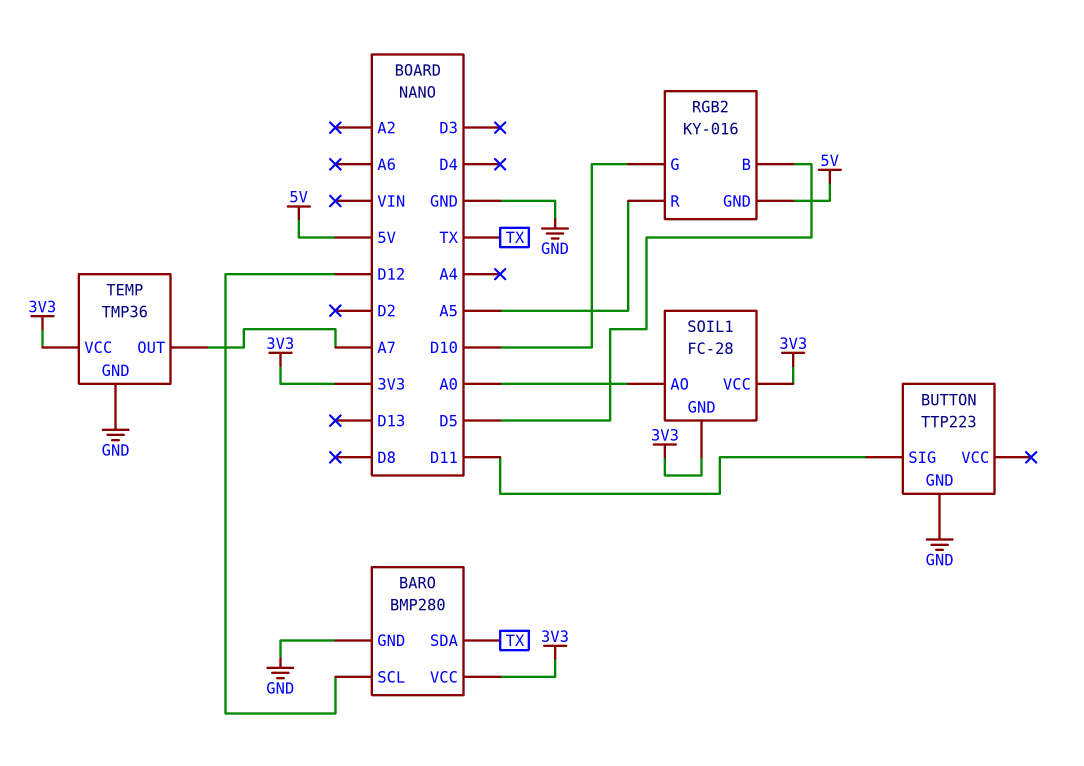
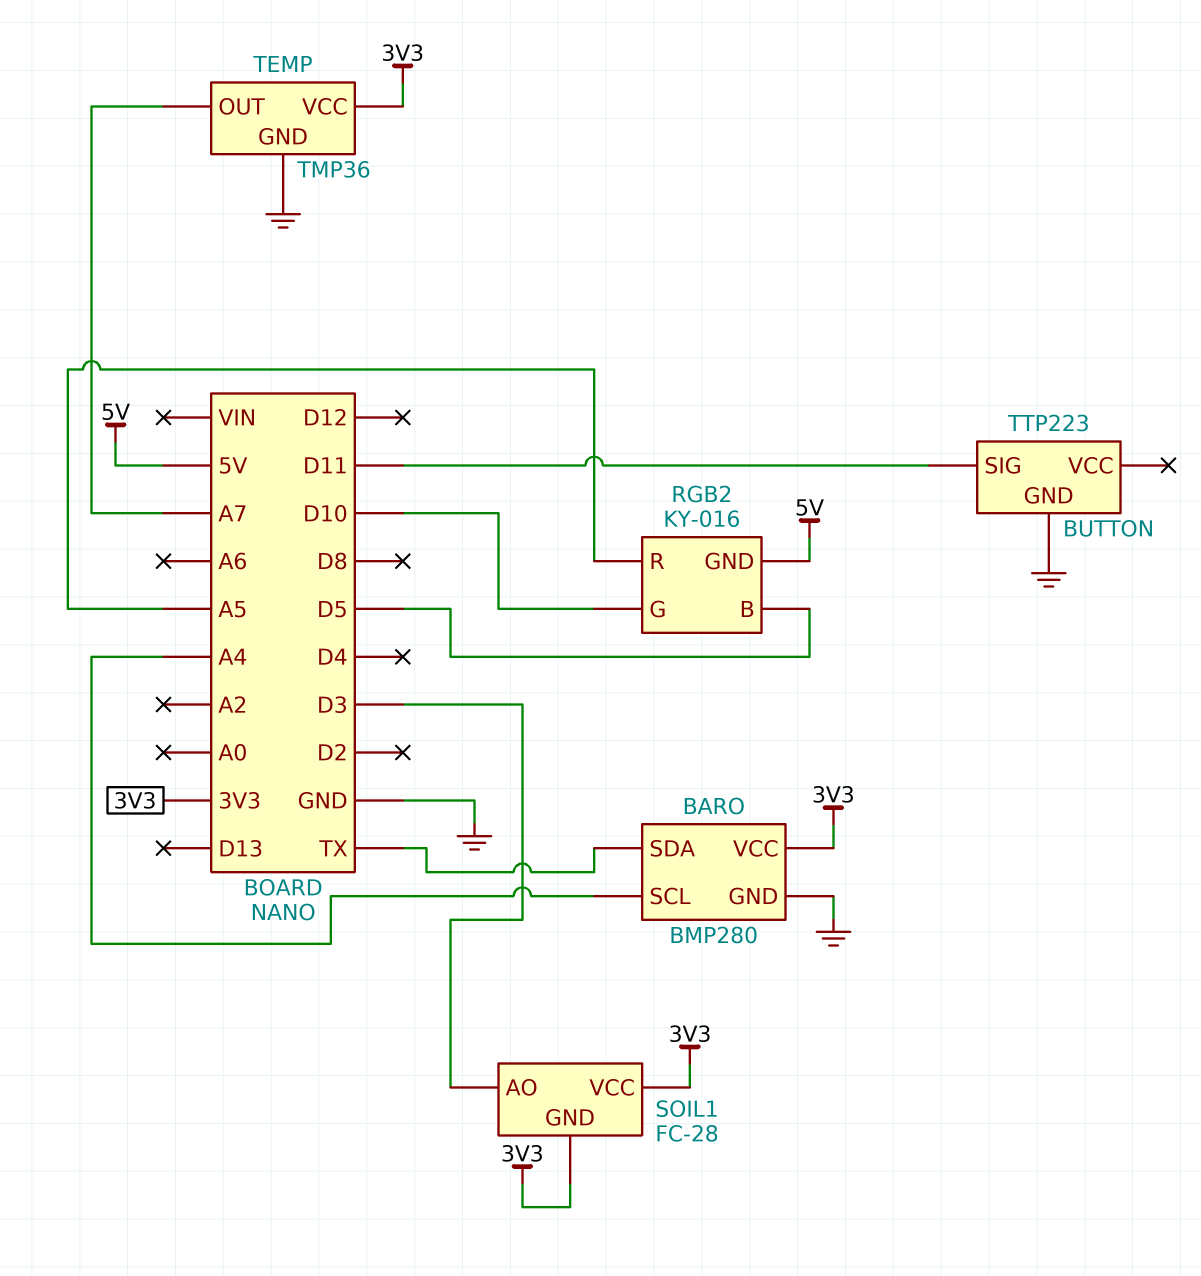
BARO pin SCL: D12 -> A4
SOIL1 pin AO: A0 -> D3

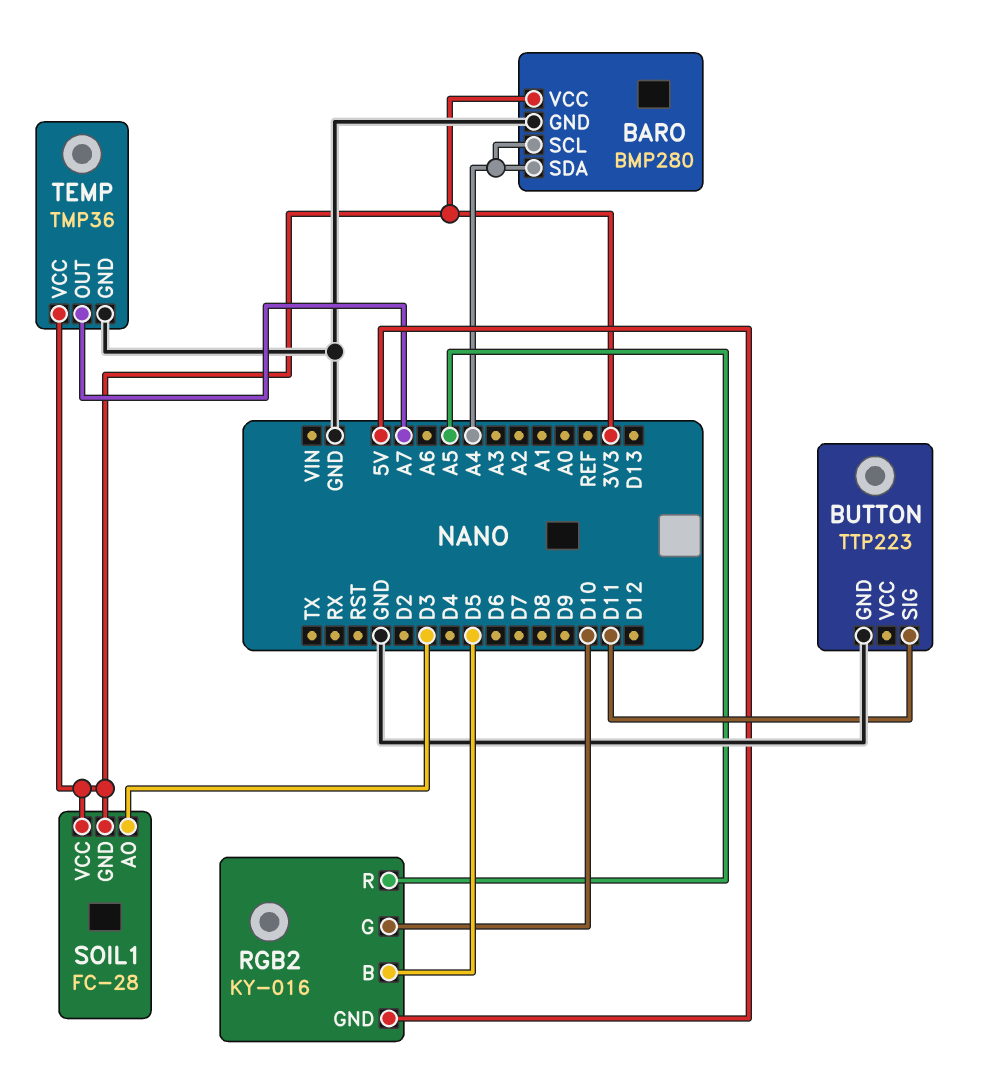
BARO pin SDA: TX -> A4

